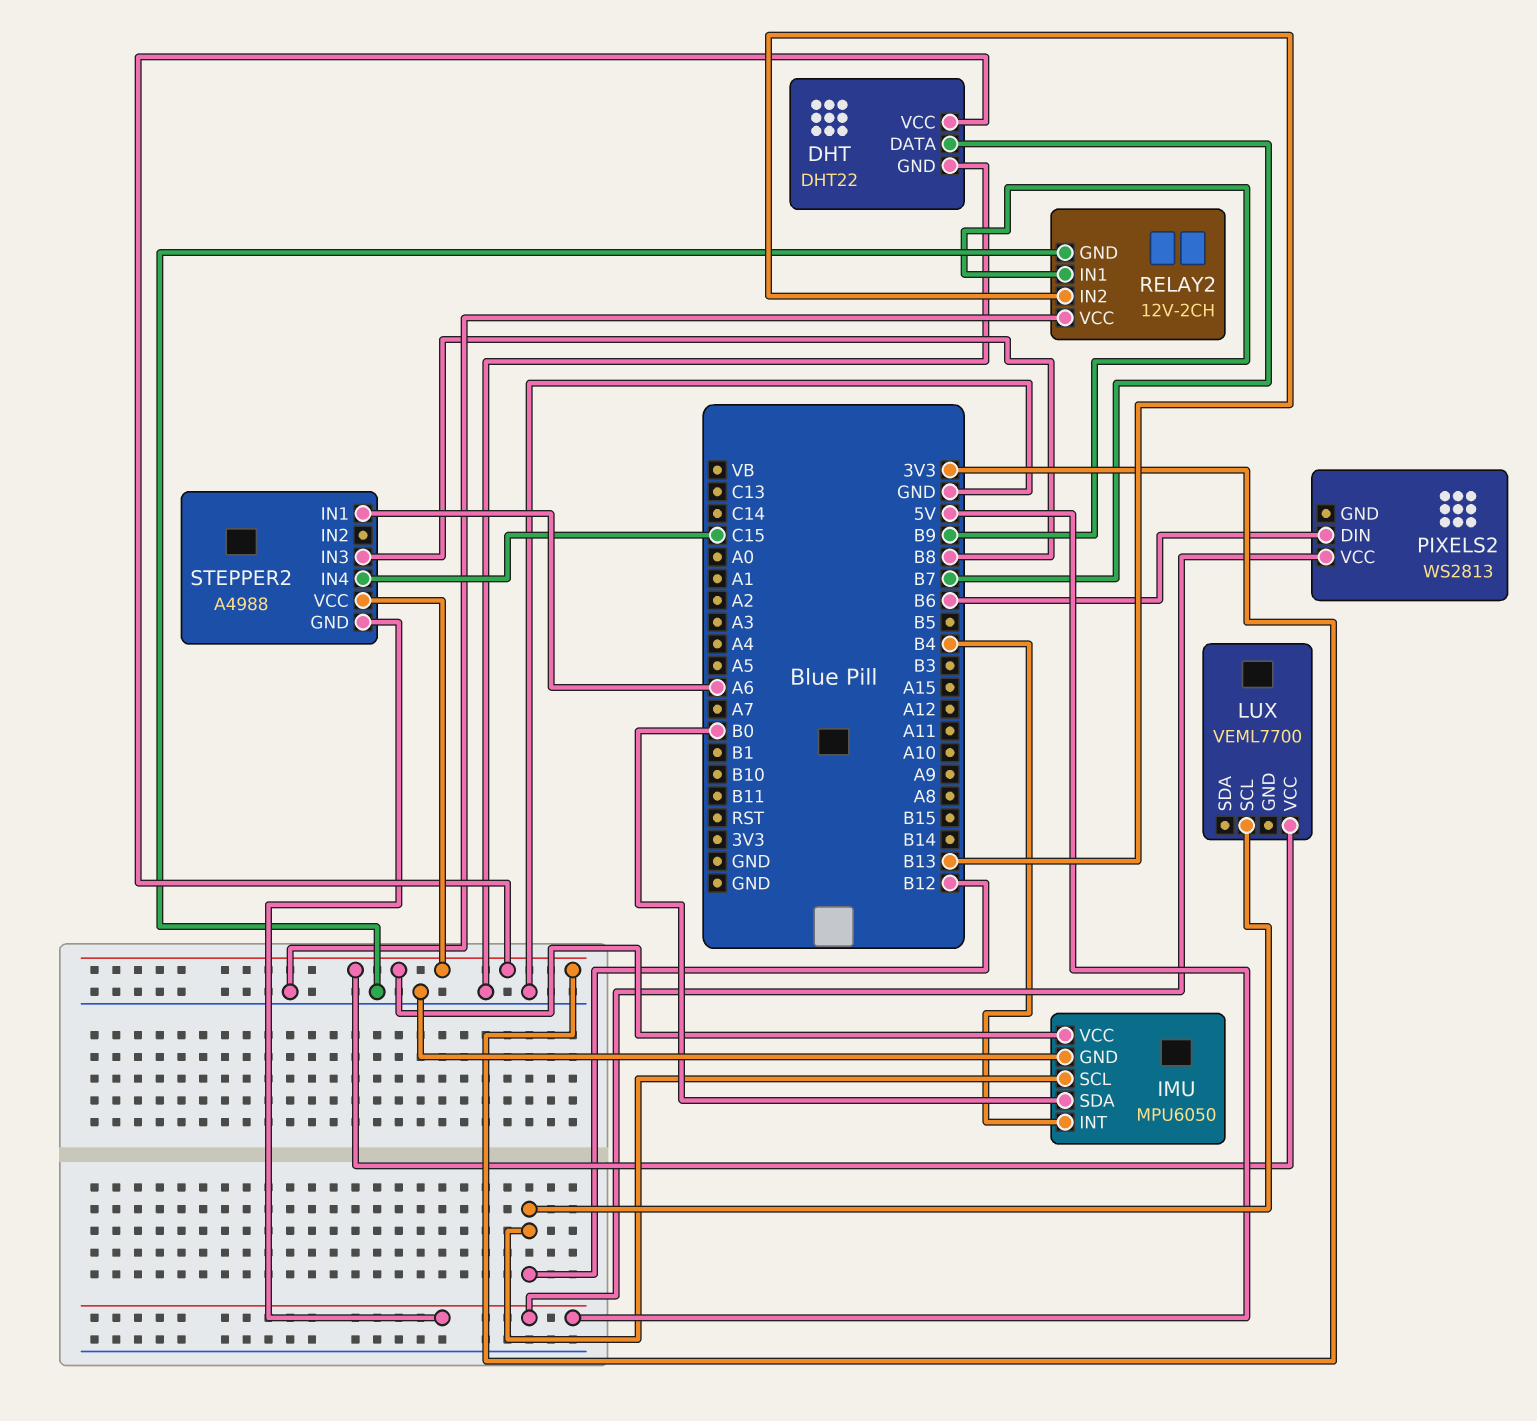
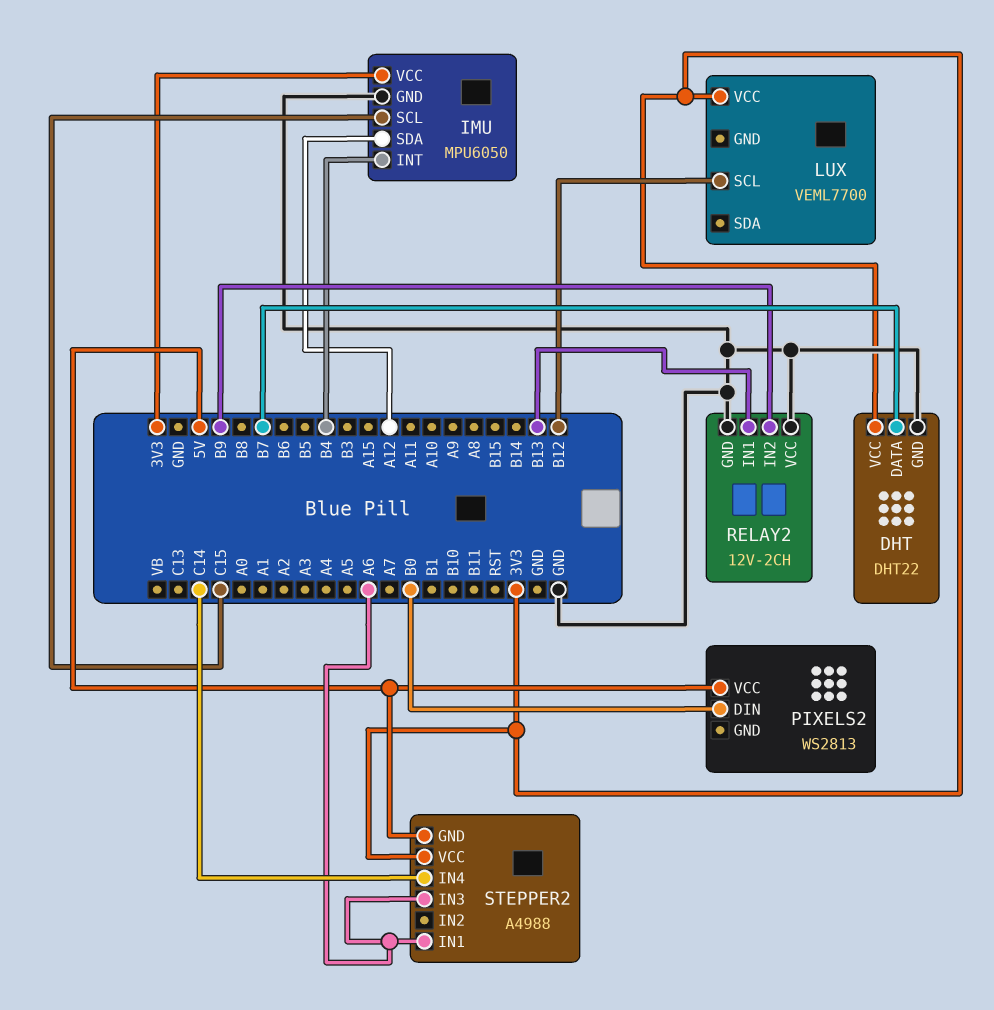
IMU pin SCL: B12 -> C15
IMU pin SDA: B0 -> A12
PIXELS2 pin DIN: B6 -> B0
RELAY2 pin IN1: B9 -> B13
RELAY2 pin IN2: B13 -> B9
STEPPER2 pin IN3: B8 -> A6
STEPPER2 pin IN4: C15 -> C14

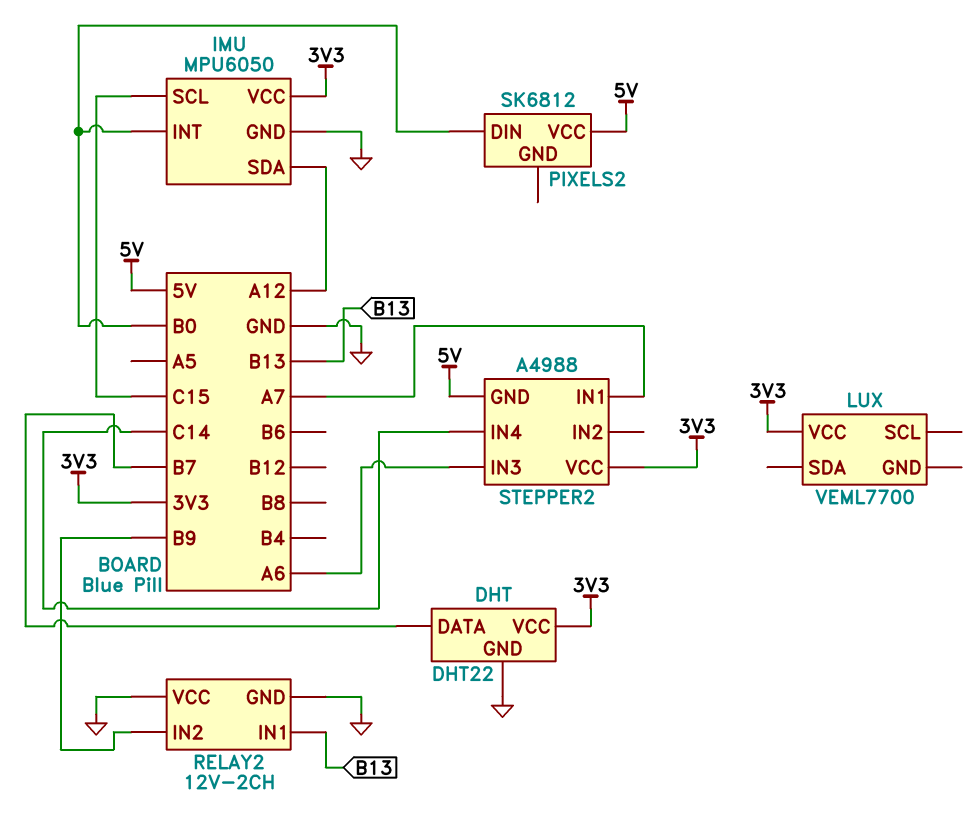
IMU pin INT: B4 -> B0
LUX pin SCL: B12 -> none
PIXELS2: WS2813 -> SK6812
STEPPER2 pin IN1: A6 -> A7

